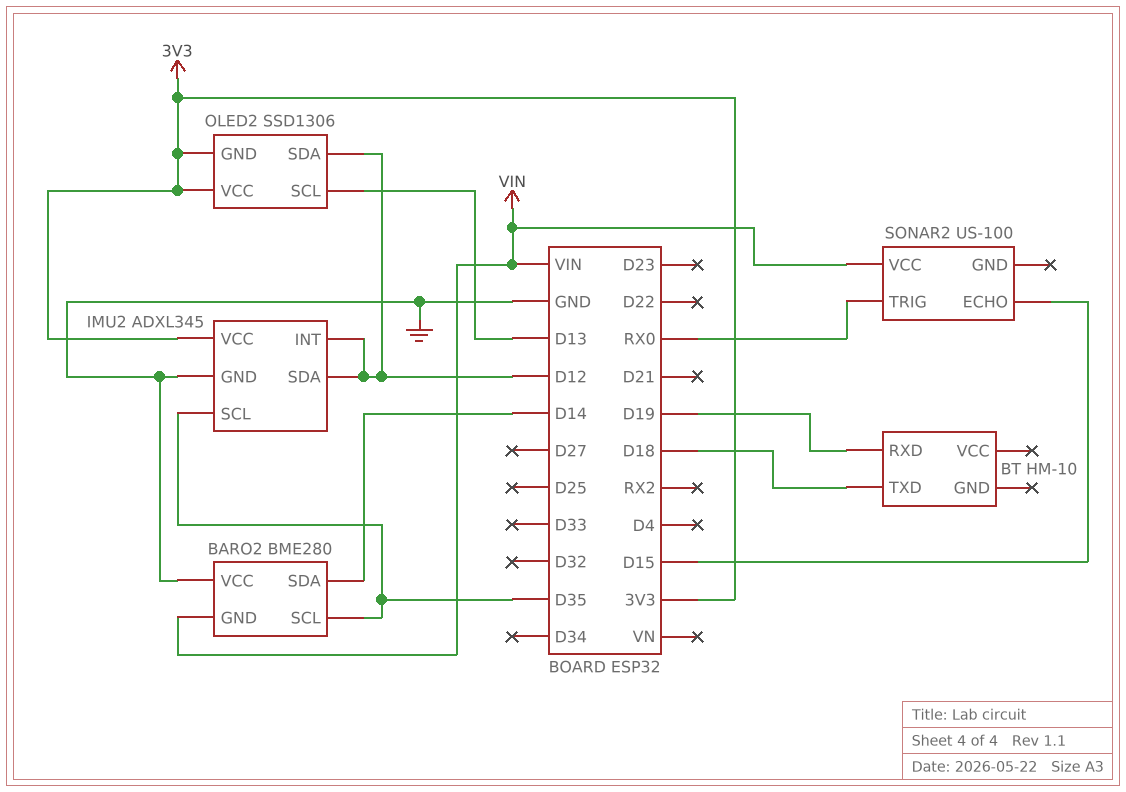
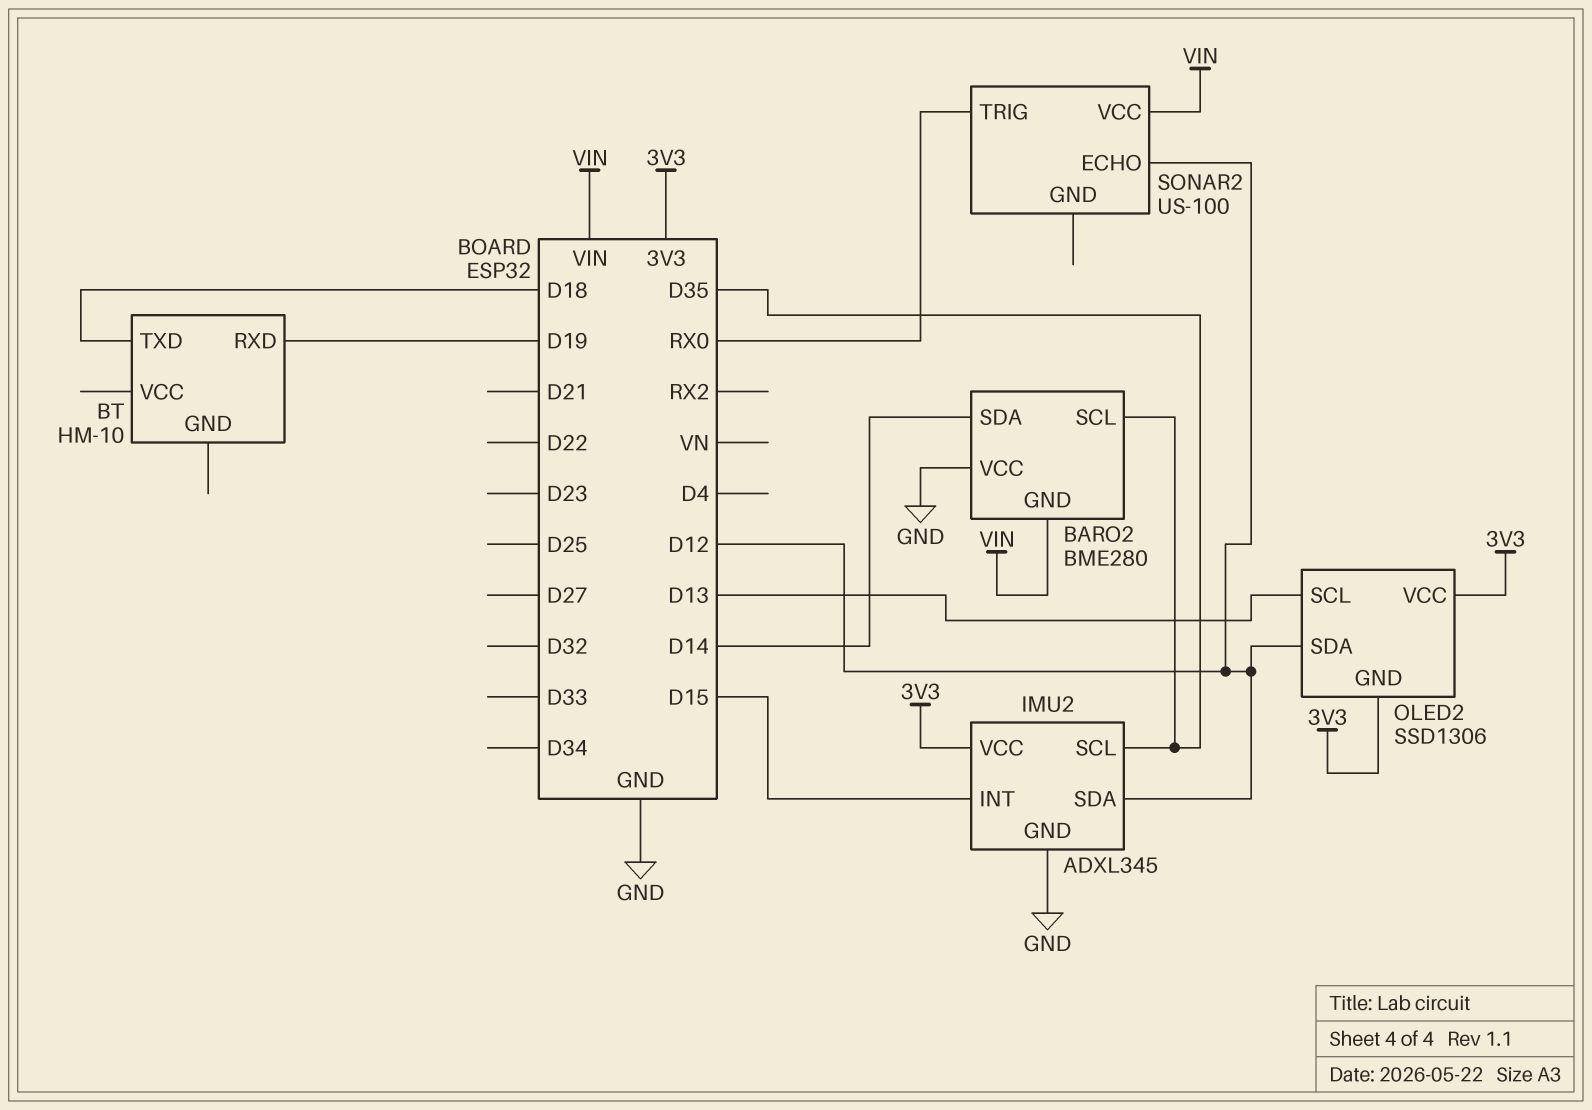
IMU2 pin INT: D12 -> D15
SONAR2 pin ECHO: D15 -> D12

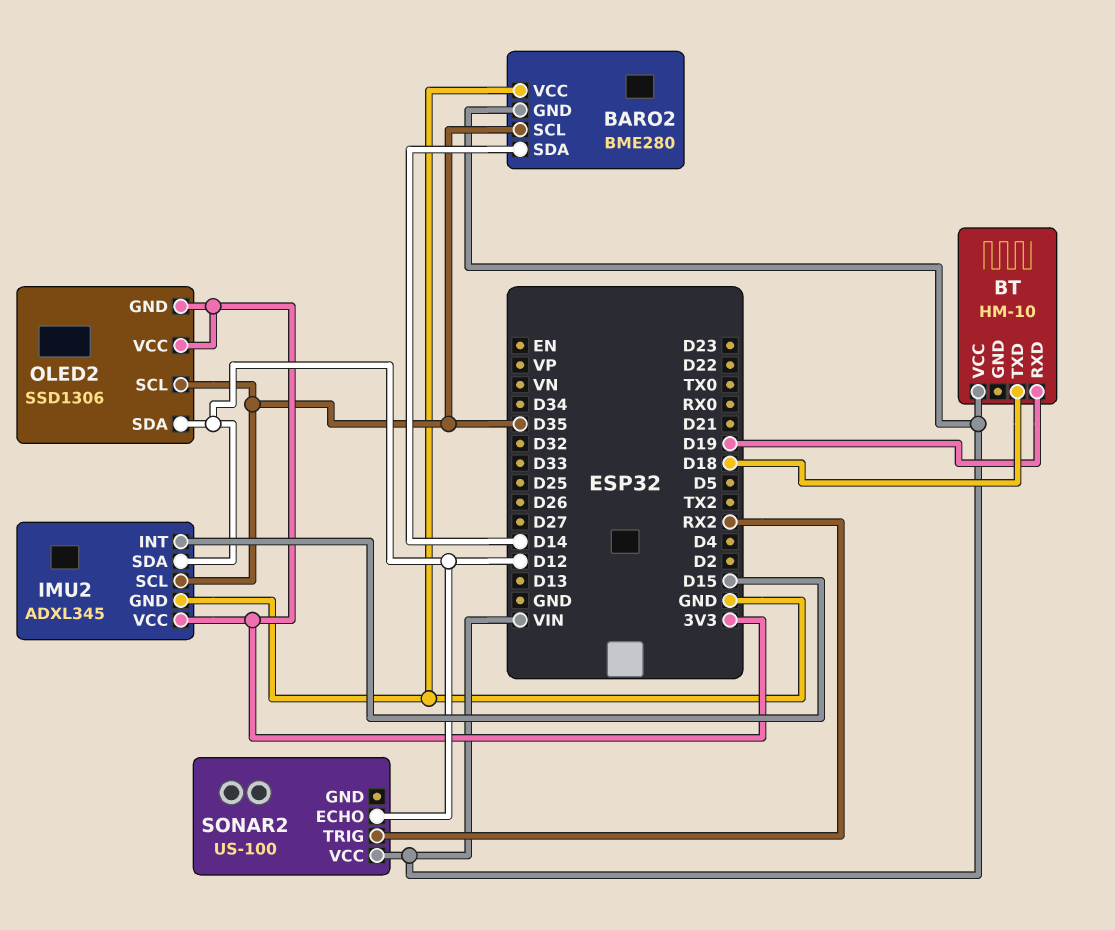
BT pin VCC: none -> VIN
OLED2 pin SCL: D13 -> D35
SONAR2 pin TRIG: RX0 -> RX2

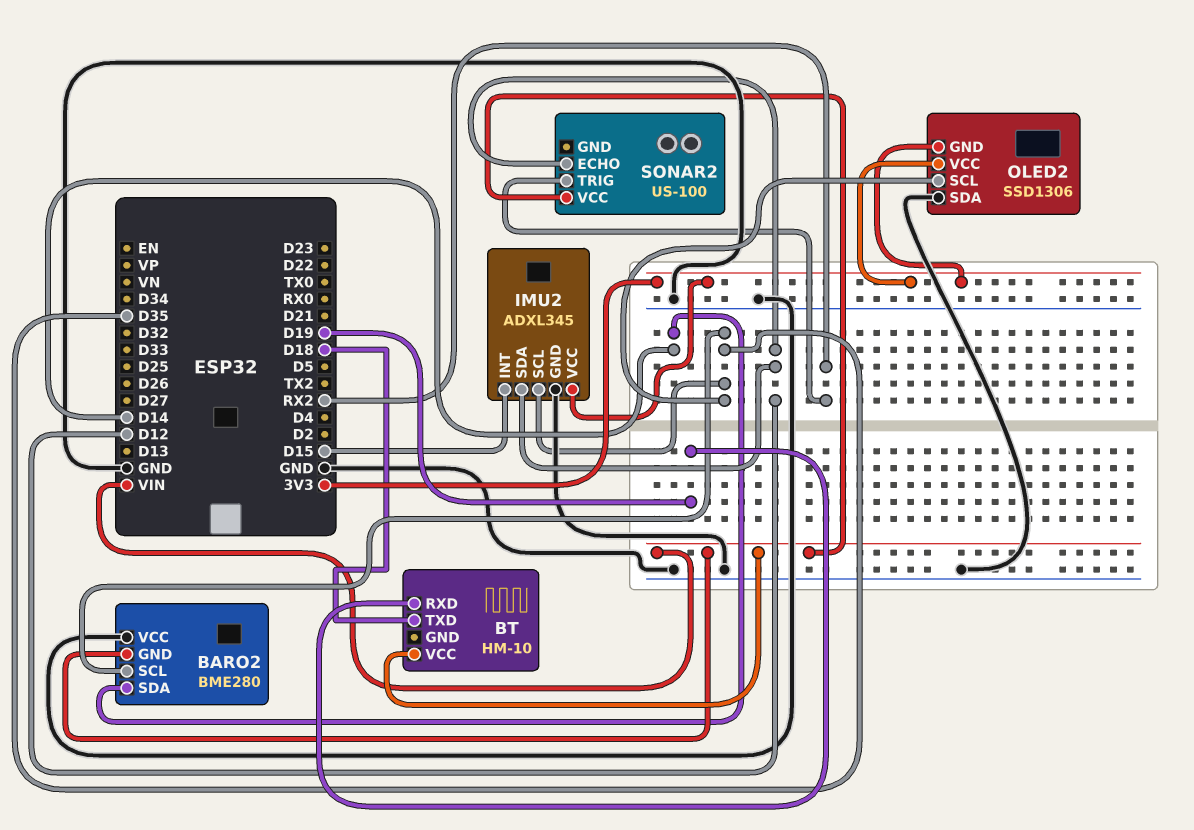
OLED2 pin SDA: D12 -> GND

